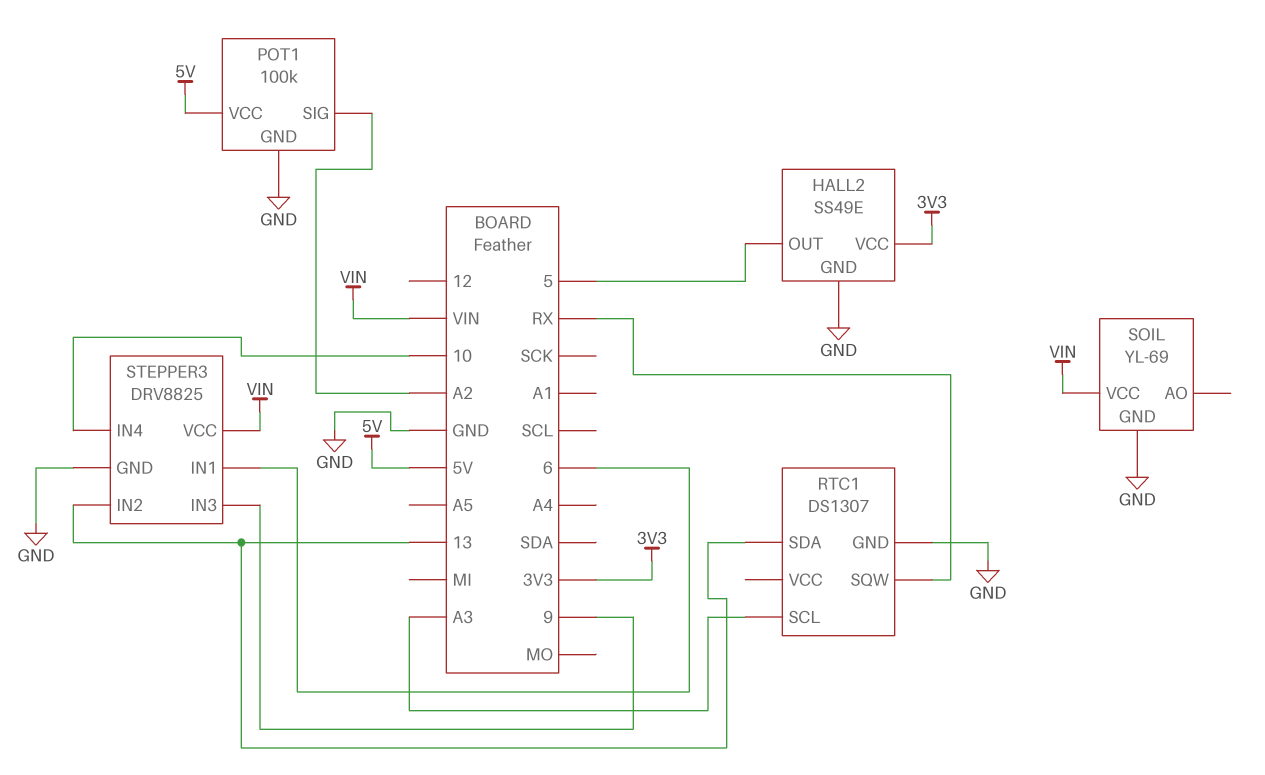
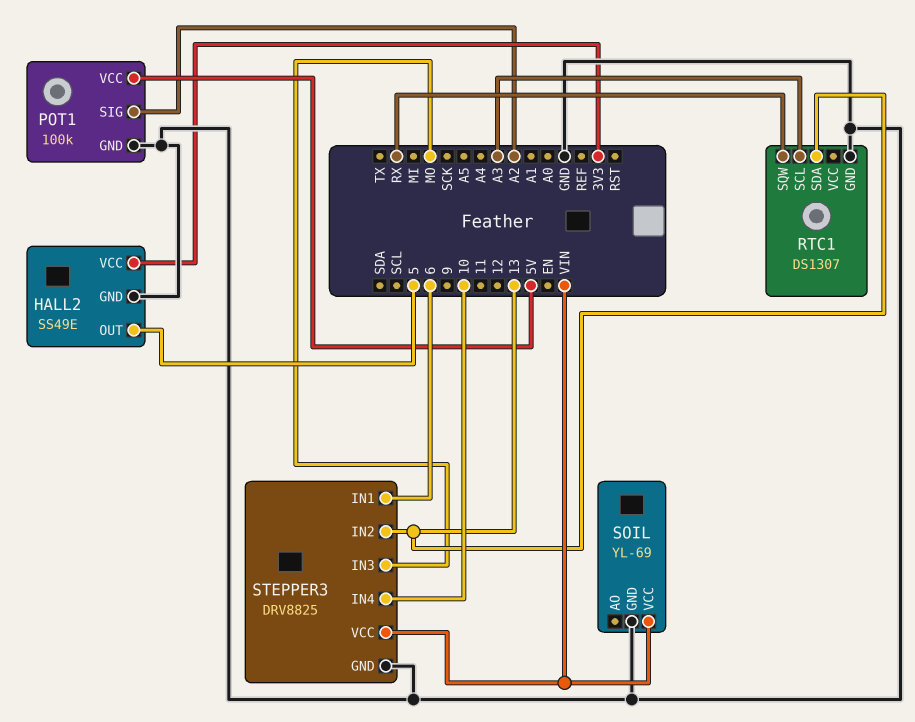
STEPPER3 pin IN3: 9 -> MO

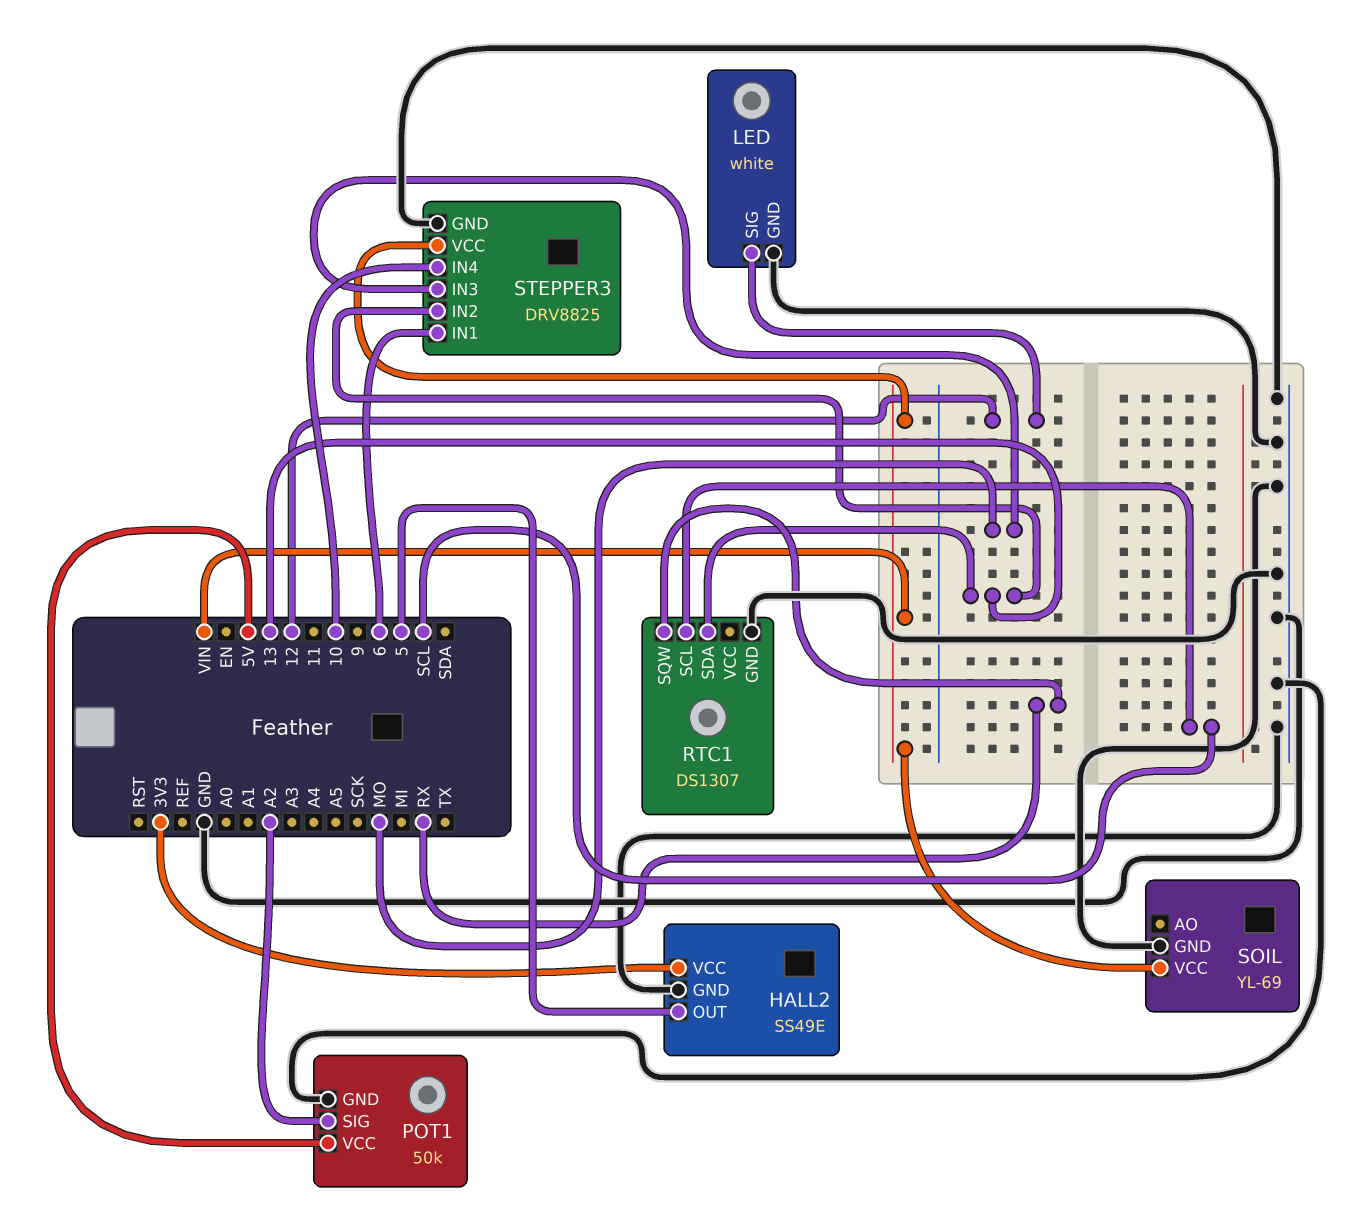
LED: none -> white
LED pin GND: none -> GND
LED pin SIG: none -> 12
POT1: 100k -> 50k
RTC1 pin SCL: A3 -> SCL

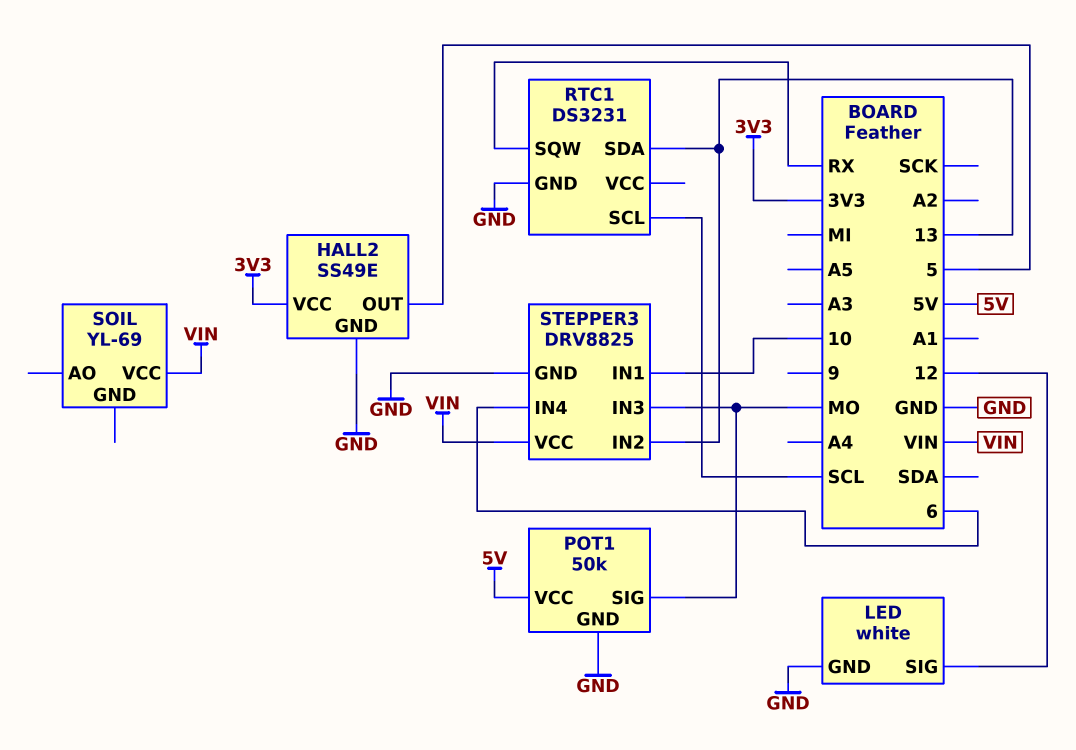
POT1 pin SIG: A2 -> MO
RTC1: DS1307 -> DS3231
SOIL pin GND: GND -> none
STEPPER3 pin IN1: 6 -> 10
STEPPER3 pin IN4: 10 -> 6

